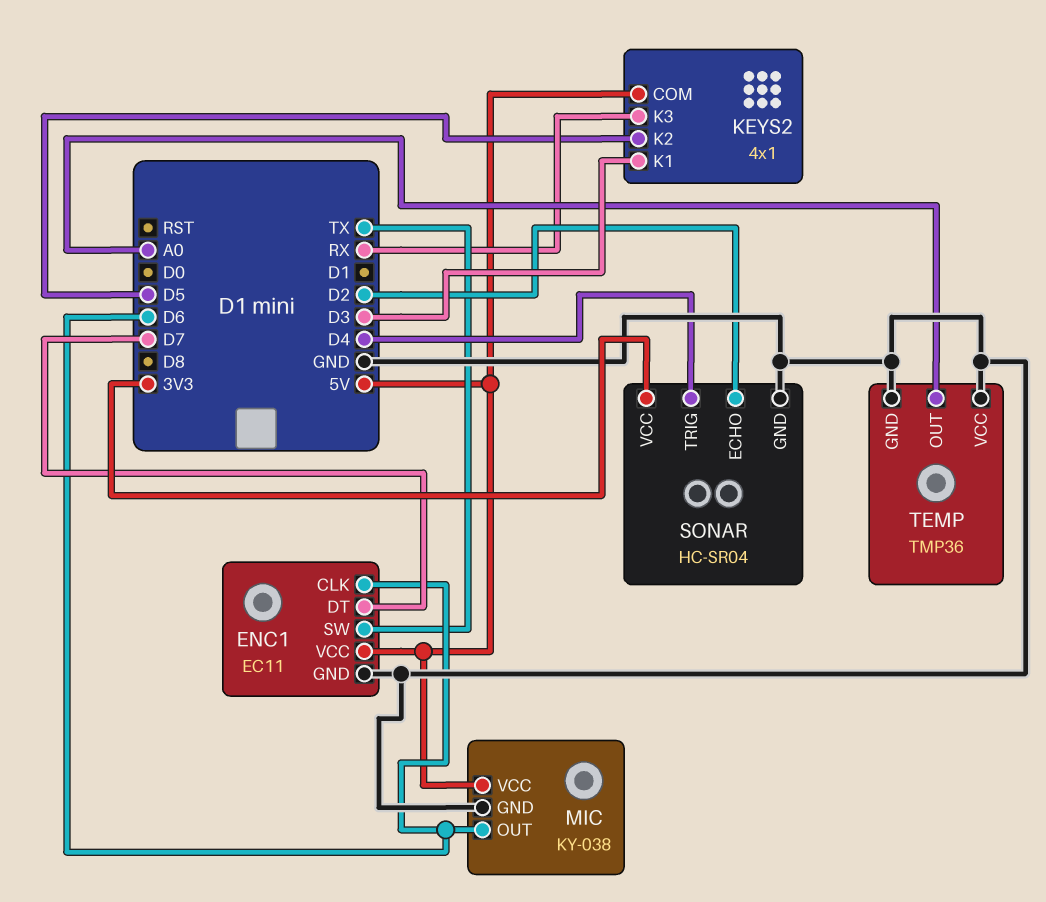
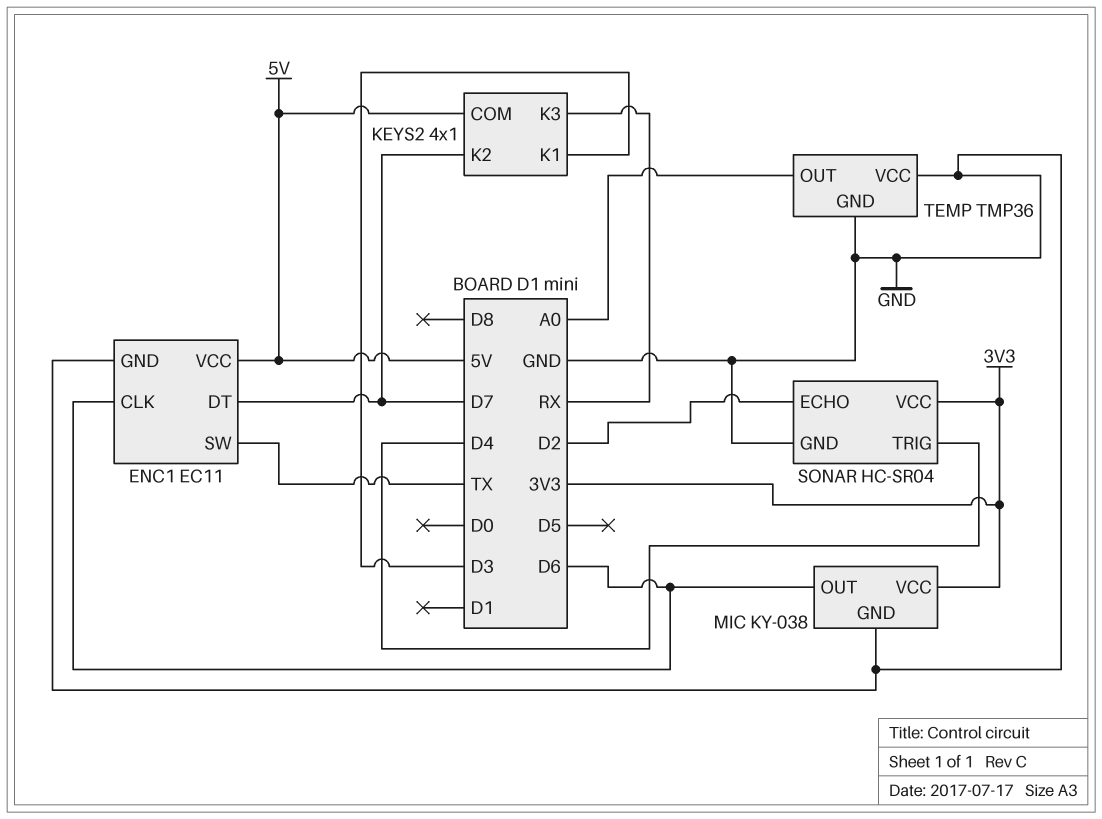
KEYS2 pin K2: D5 -> D7
MIC pin VCC: 5V -> 3V3

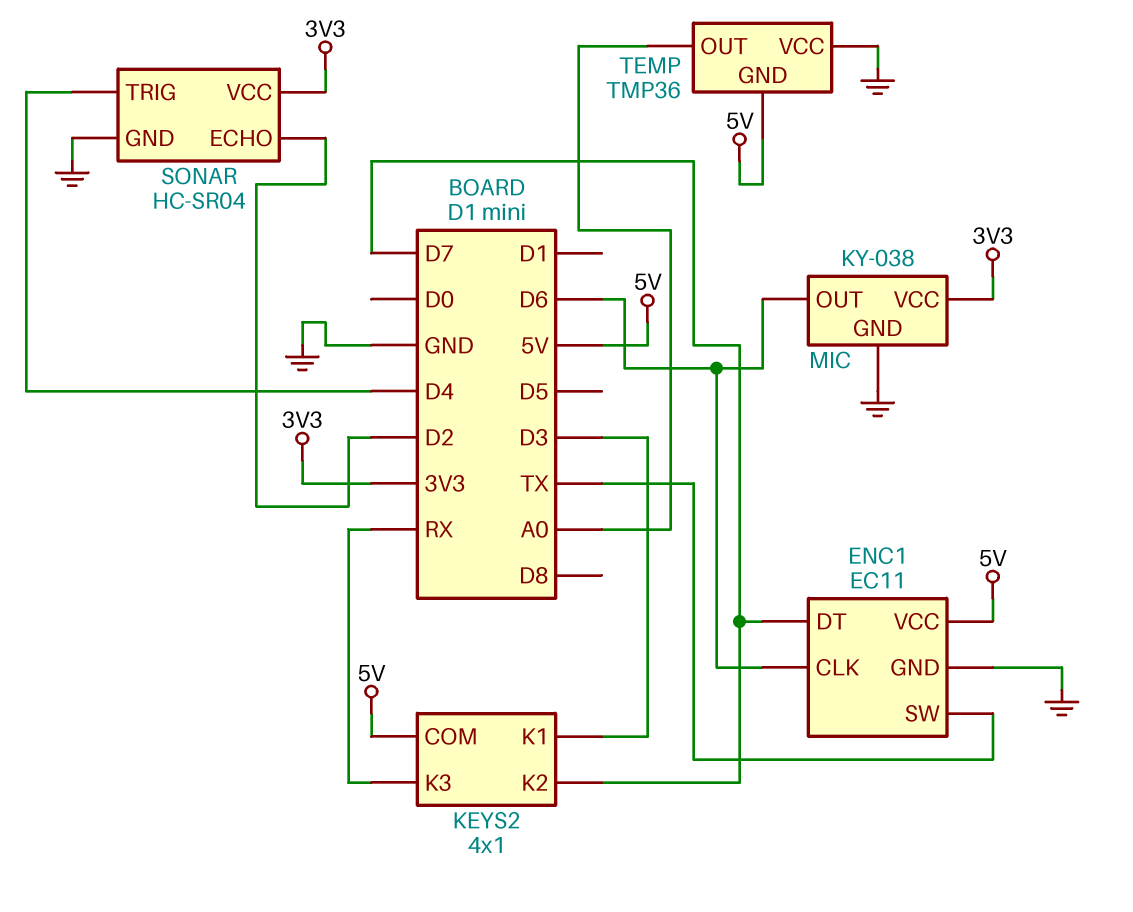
TEMP pin GND: GND -> 5V

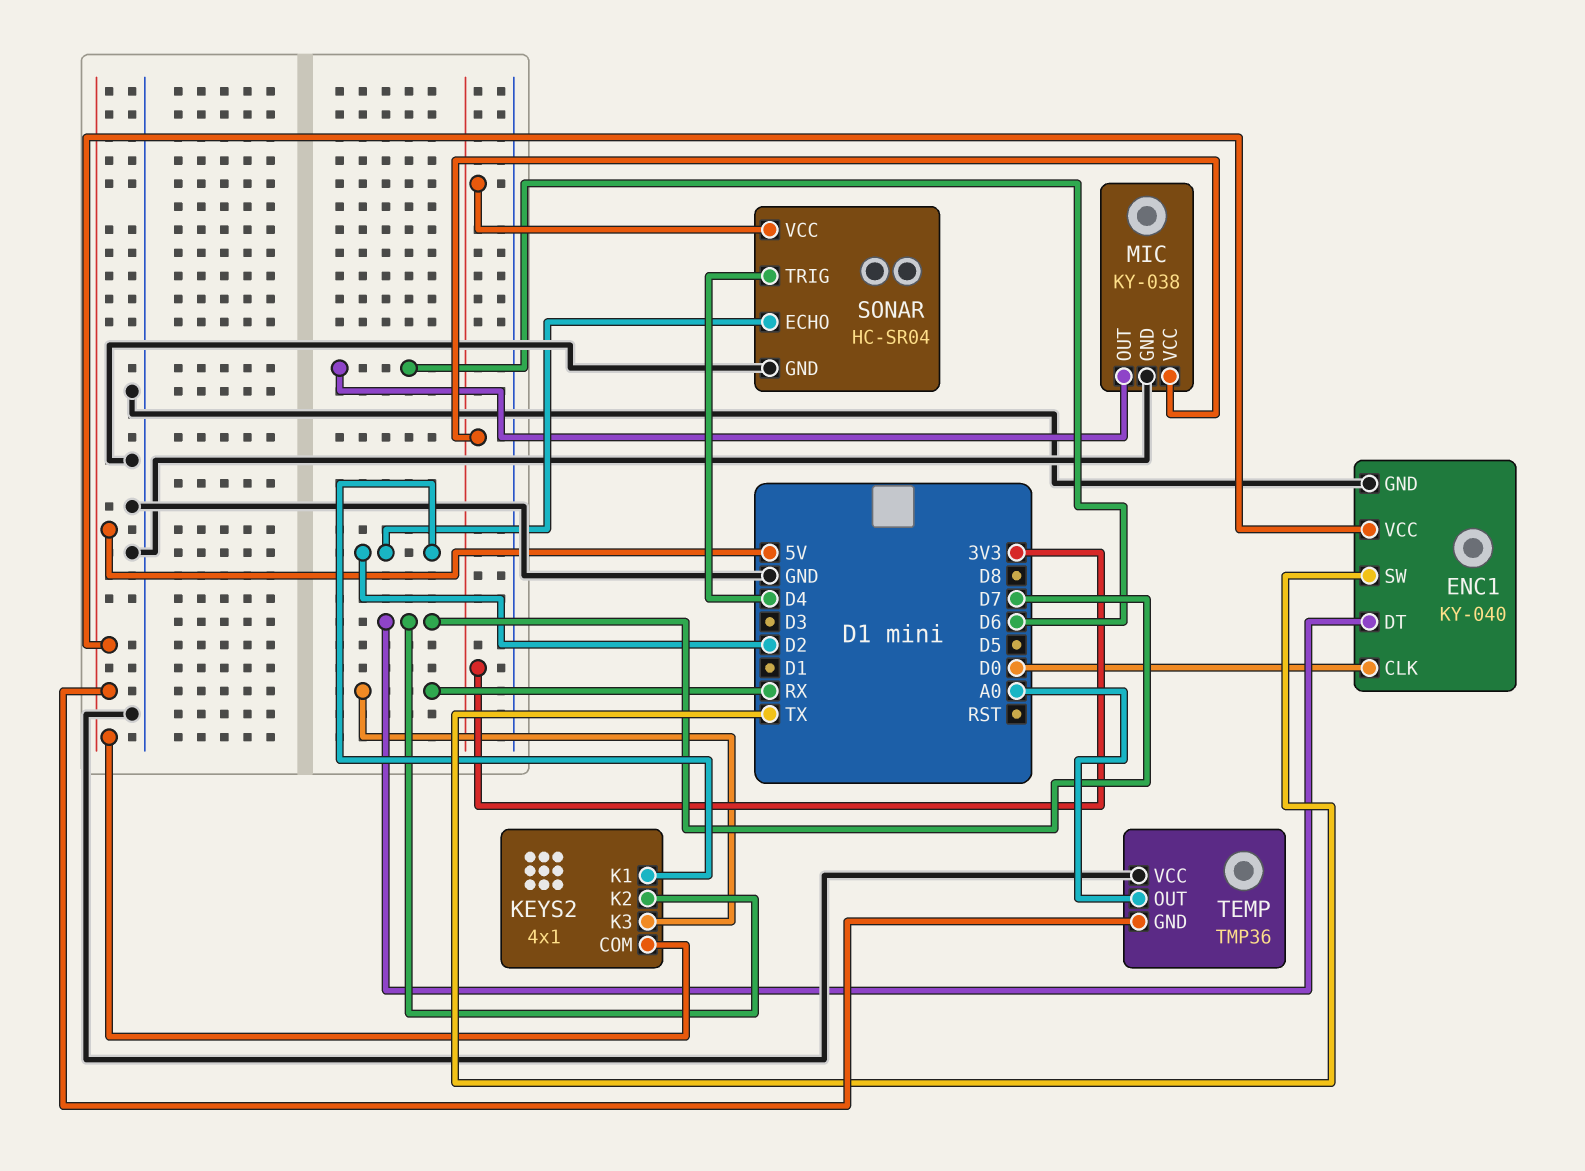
ENC1: EC11 -> KY-040
ENC1 pin CLK: D6 -> D0
KEYS2 pin K1: D3 -> D2

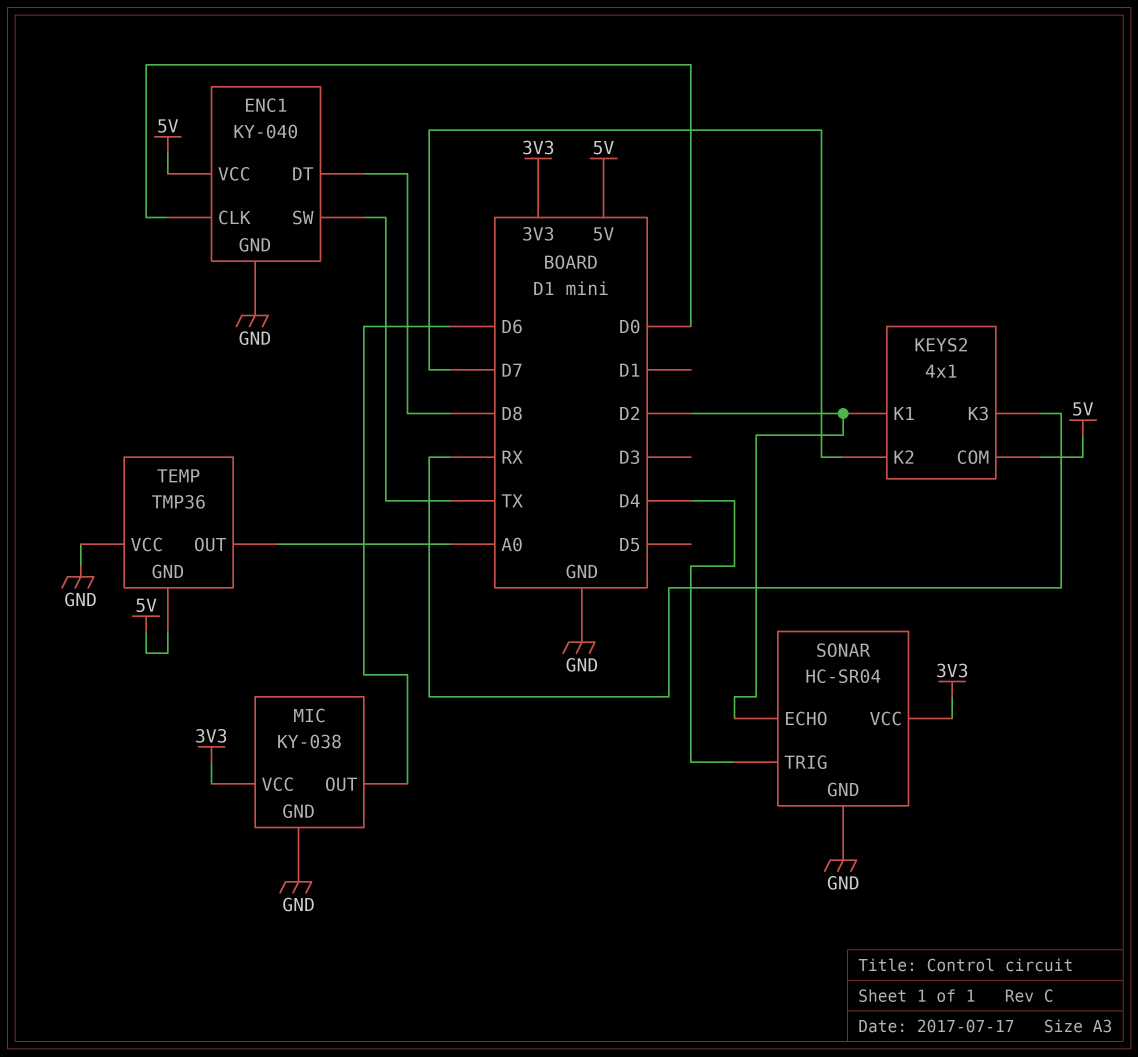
ENC1 pin DT: D7 -> D8

